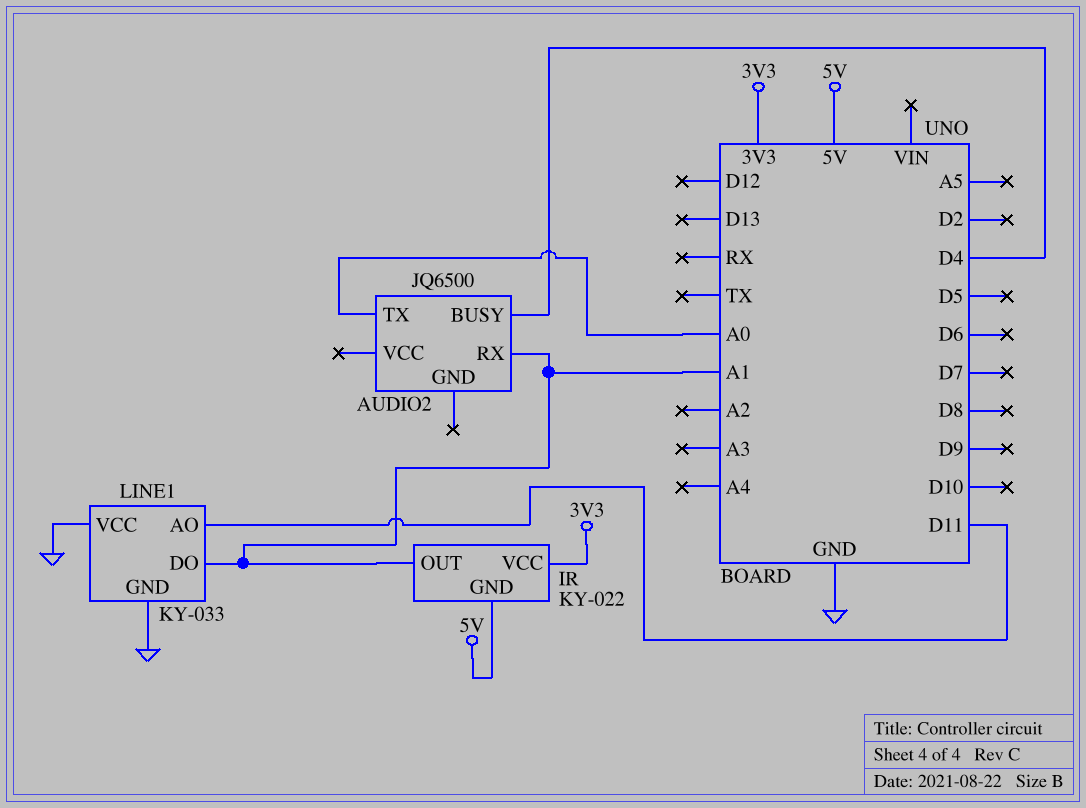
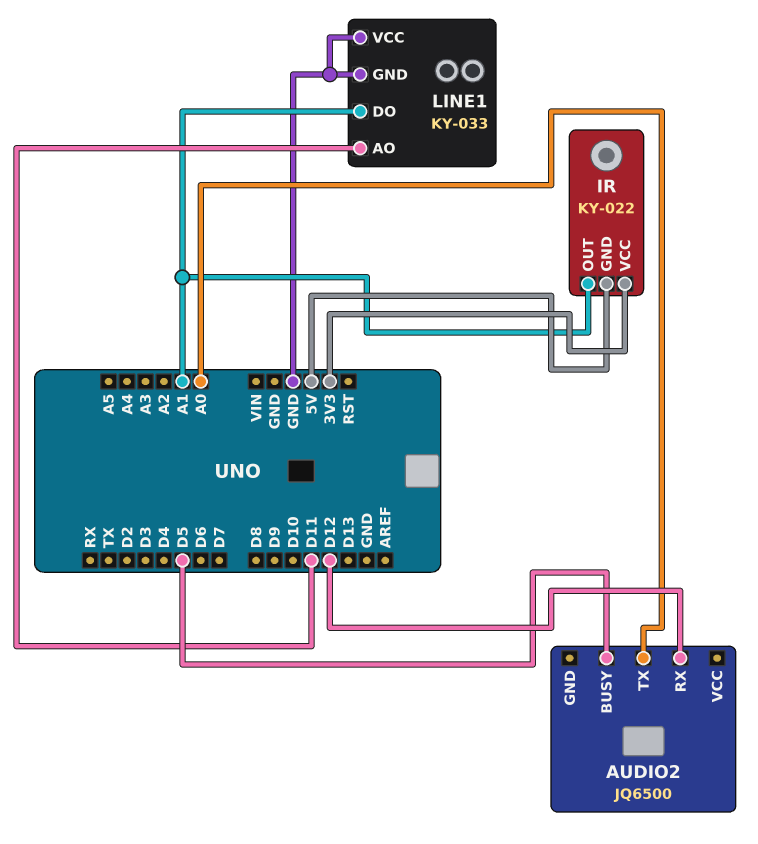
AUDIO2 pin BUSY: D4 -> D5
AUDIO2 pin RX: A1 -> D12

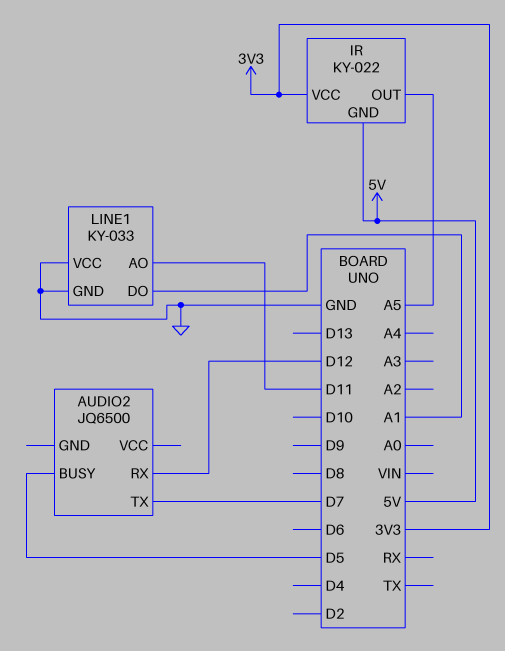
AUDIO2 pin TX: A0 -> D7
IR pin OUT: A1 -> A5

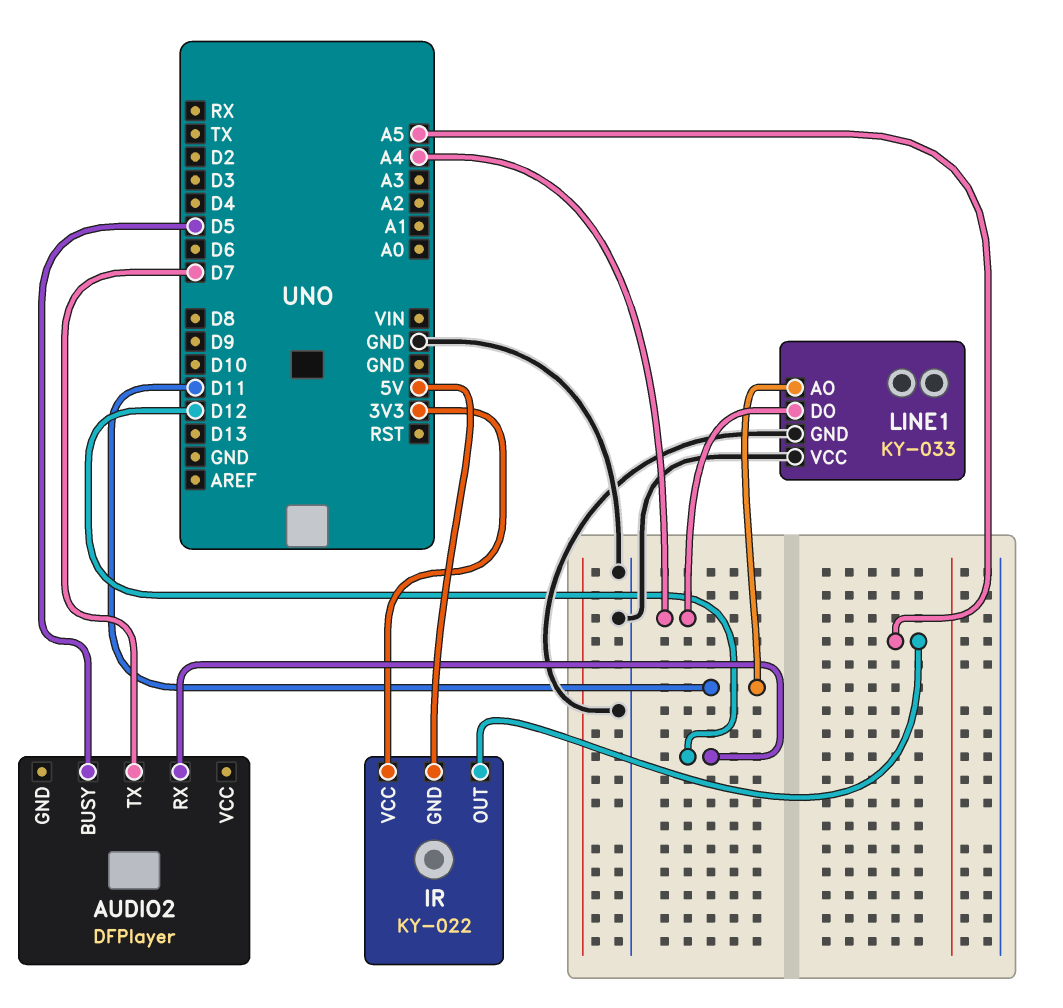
AUDIO2: JQ6500 -> DFPlayer
LINE1 pin DO: A1 -> A4

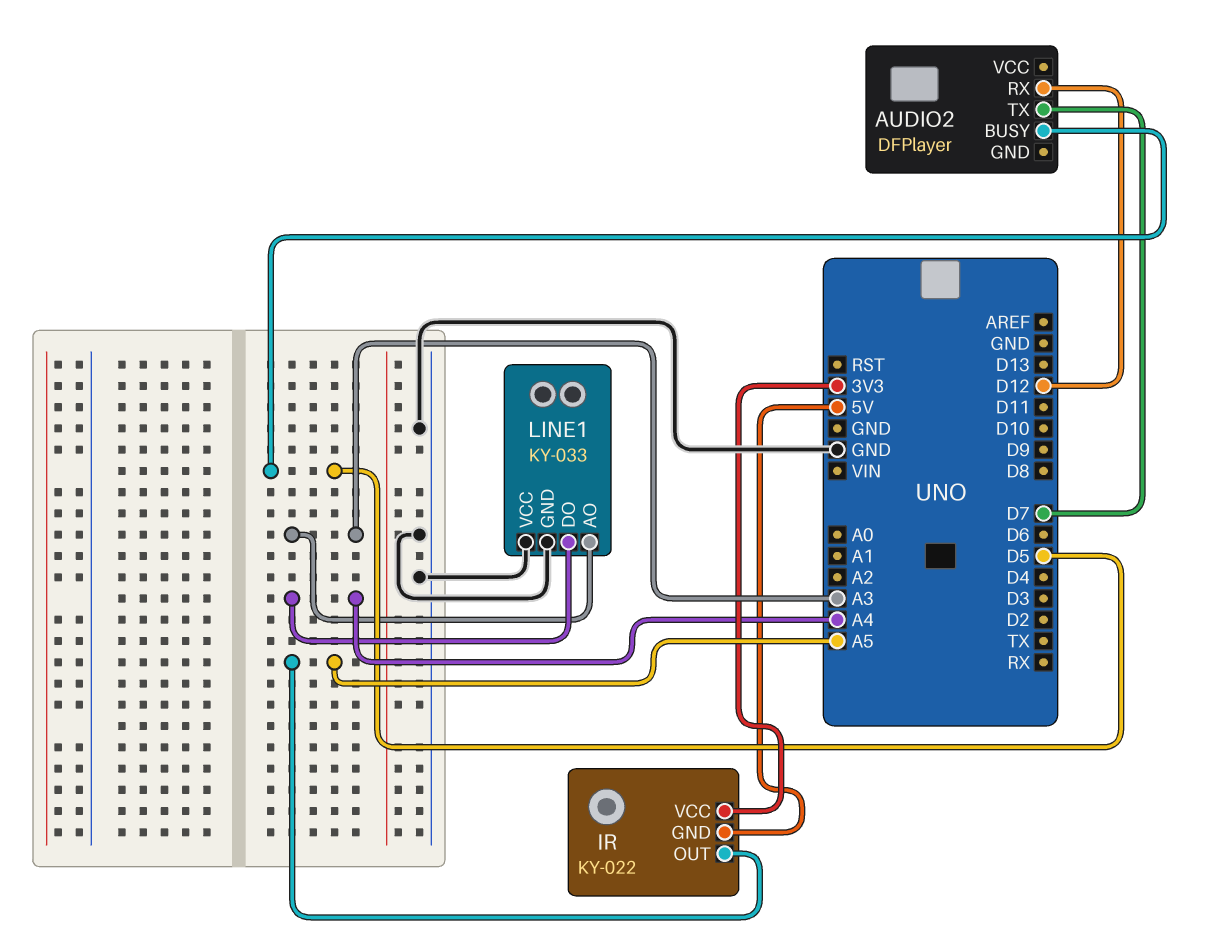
LINE1 pin AO: D11 -> A3

